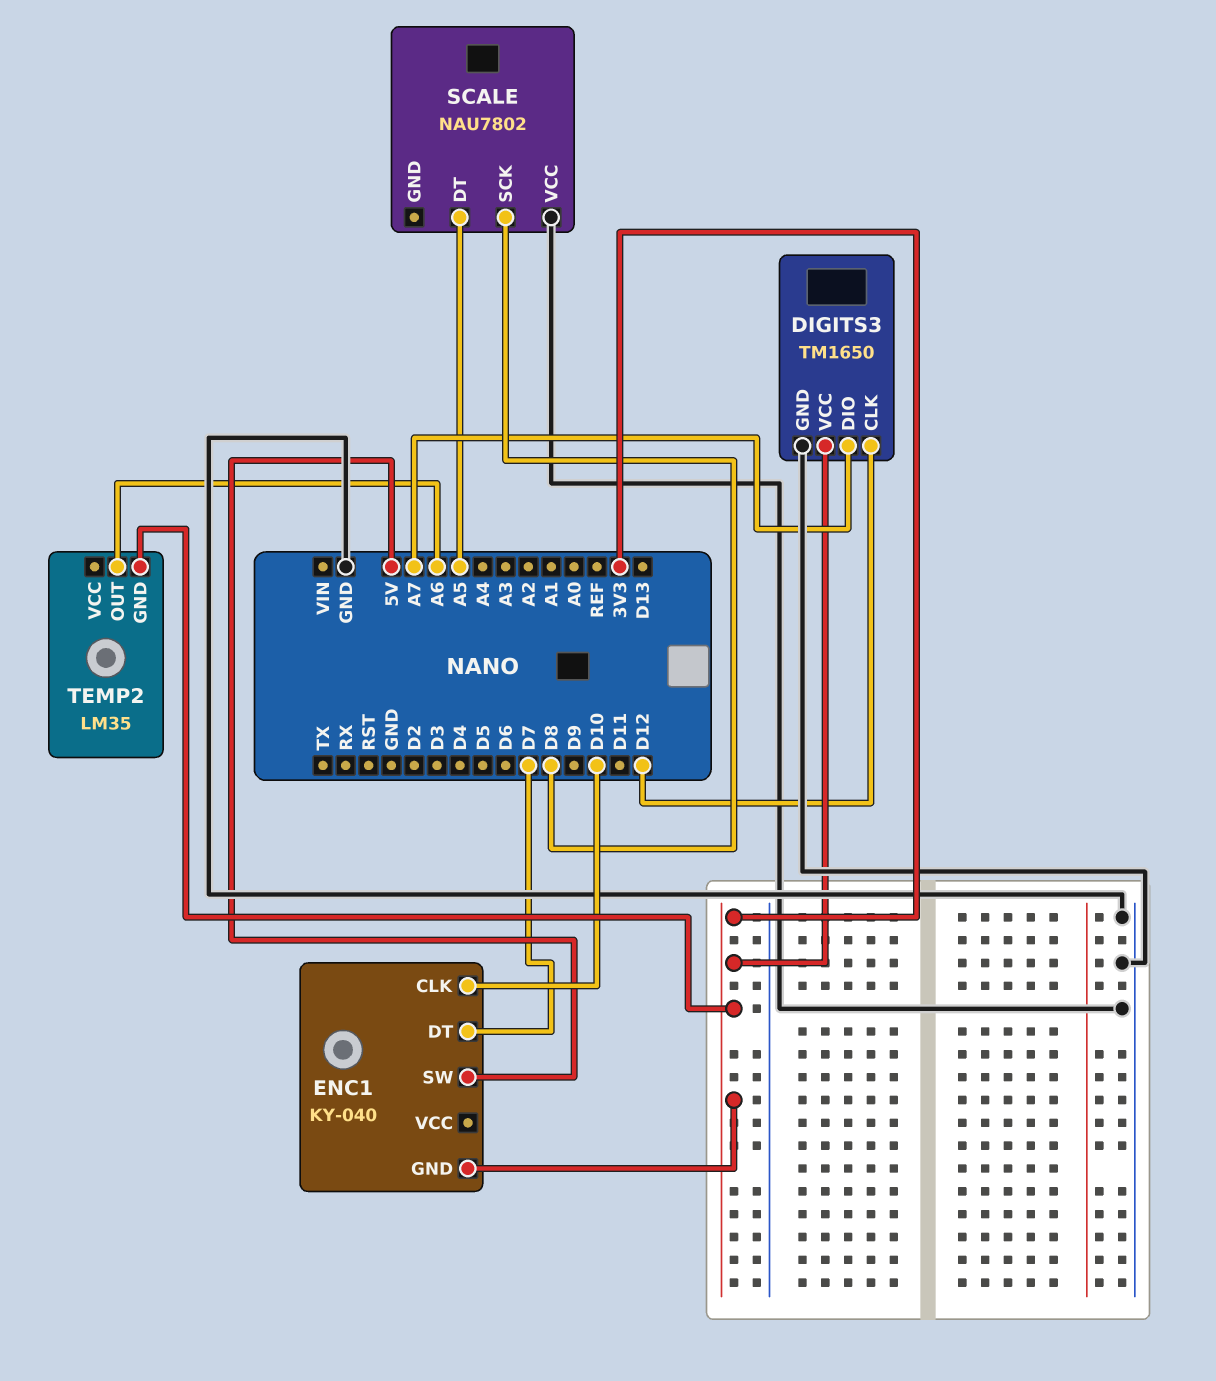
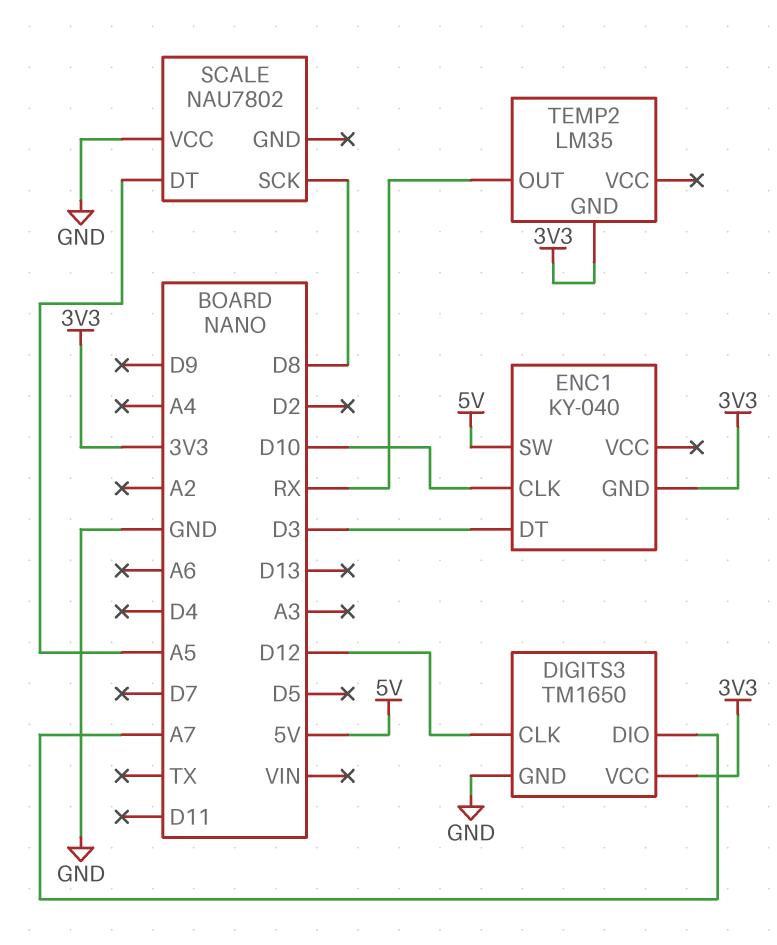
ENC1 pin DT: D7 -> D3
TEMP2 pin OUT: A6 -> RX

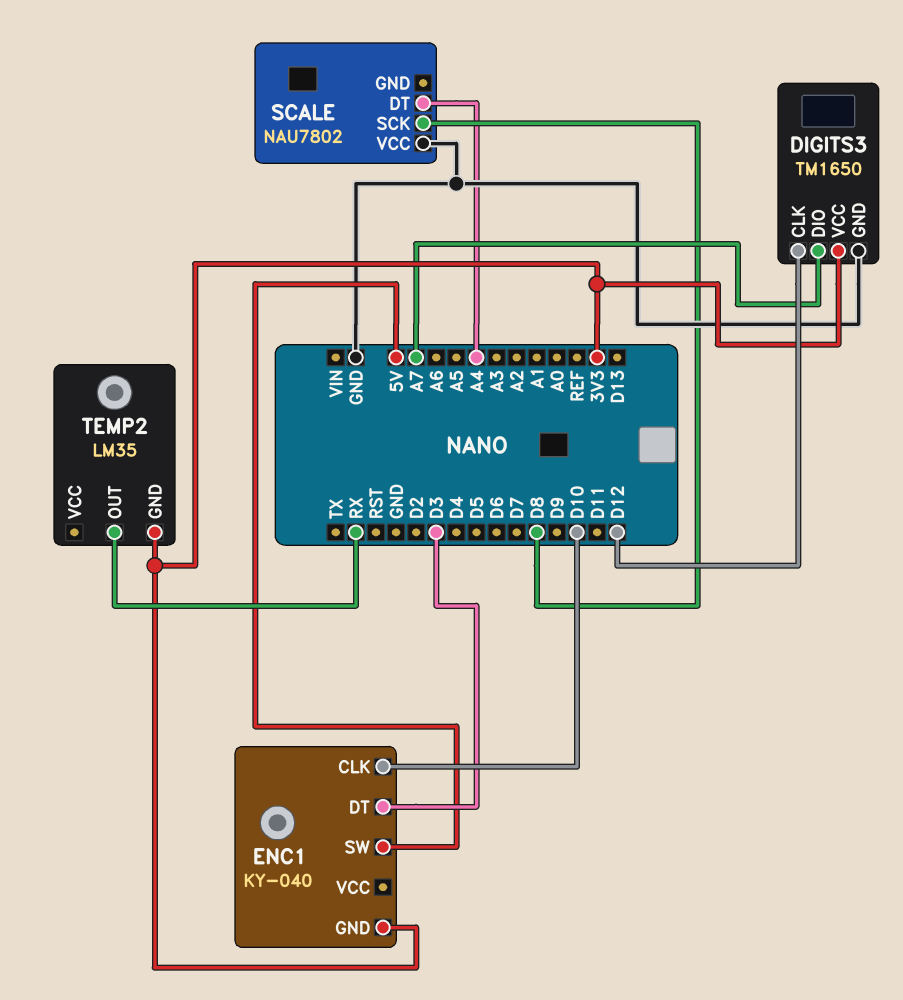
SCALE pin DT: A5 -> A4

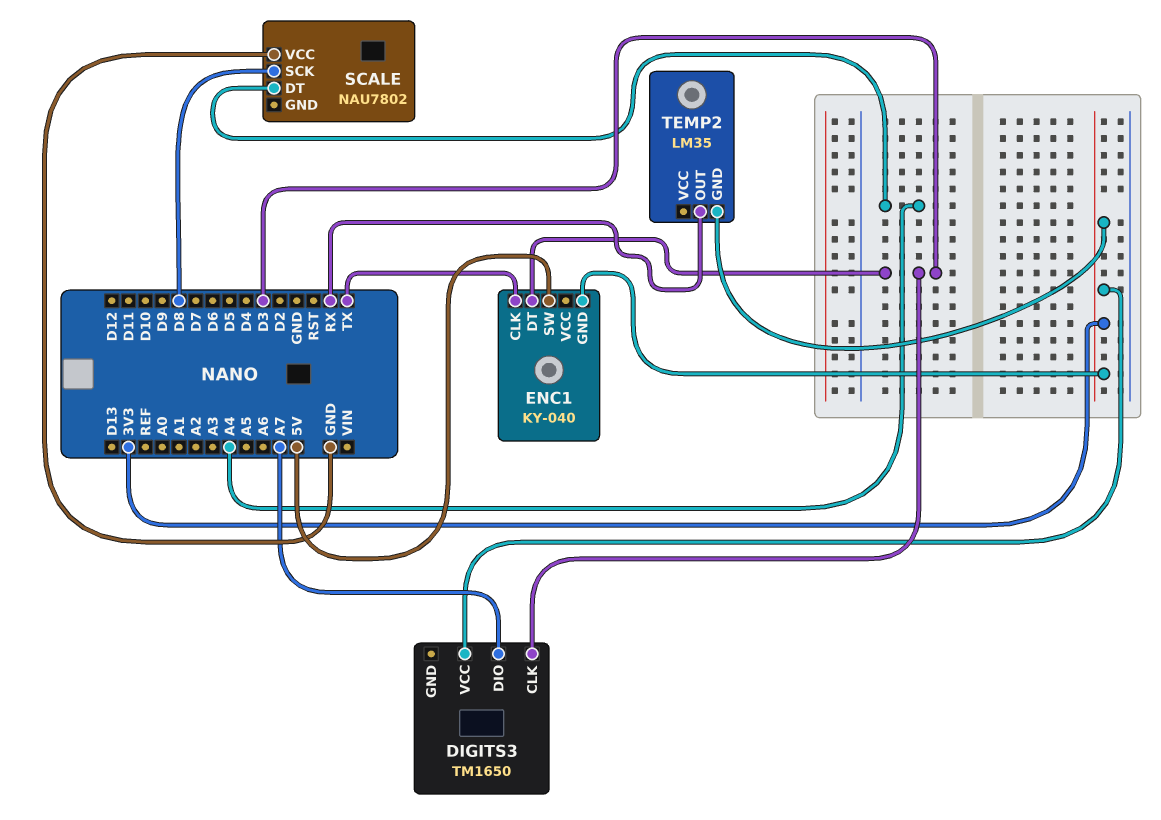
DIGITS3 pin CLK: D12 -> D3
DIGITS3 pin GND: GND -> none
ENC1 pin CLK: D10 -> TX

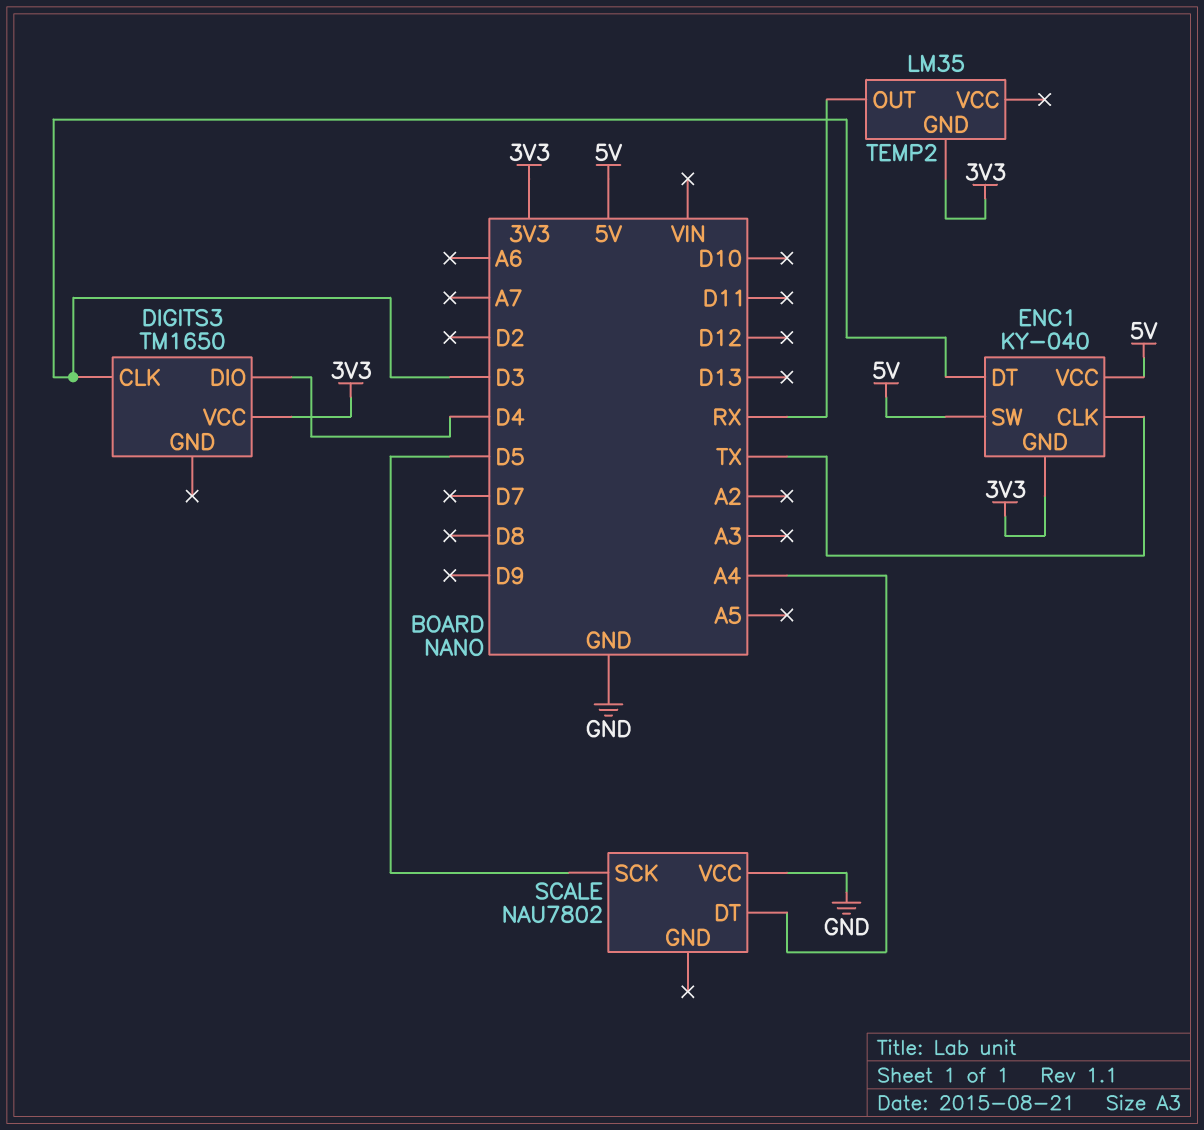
DIGITS3 pin DIO: A7 -> D4
ENC1 pin VCC: none -> 5V
SCALE pin SCK: D8 -> D5

